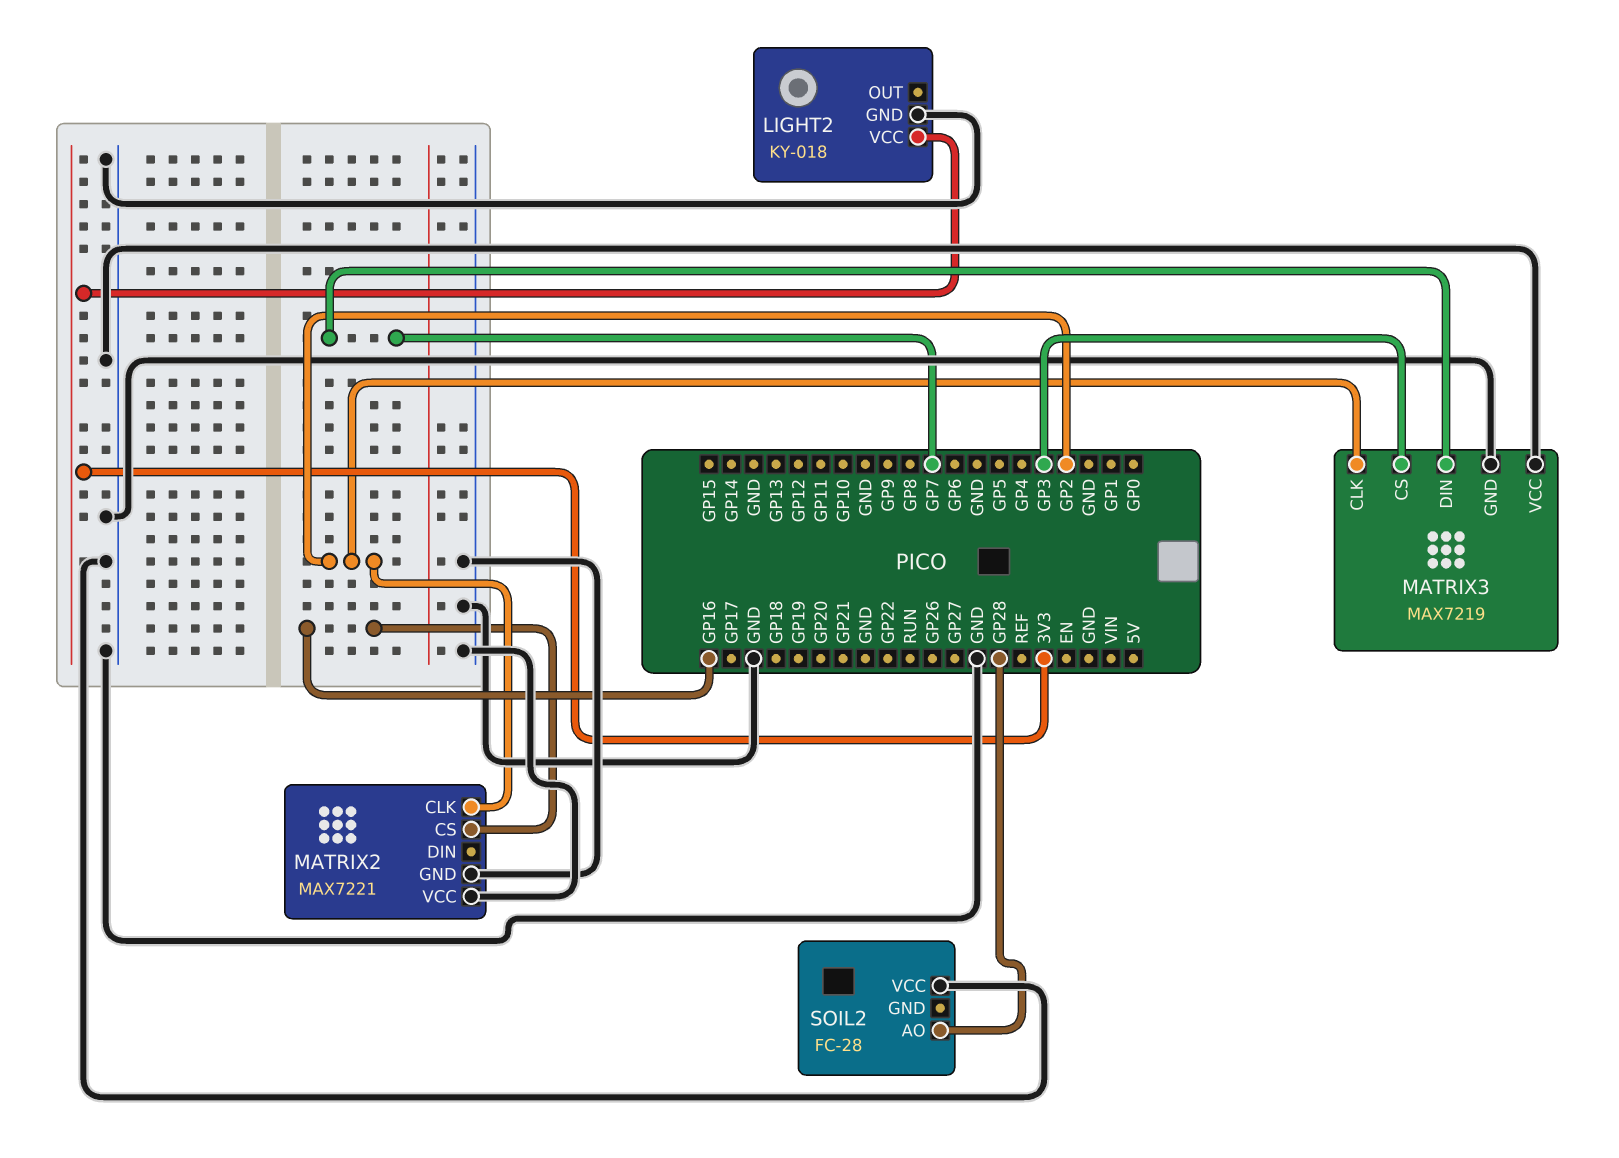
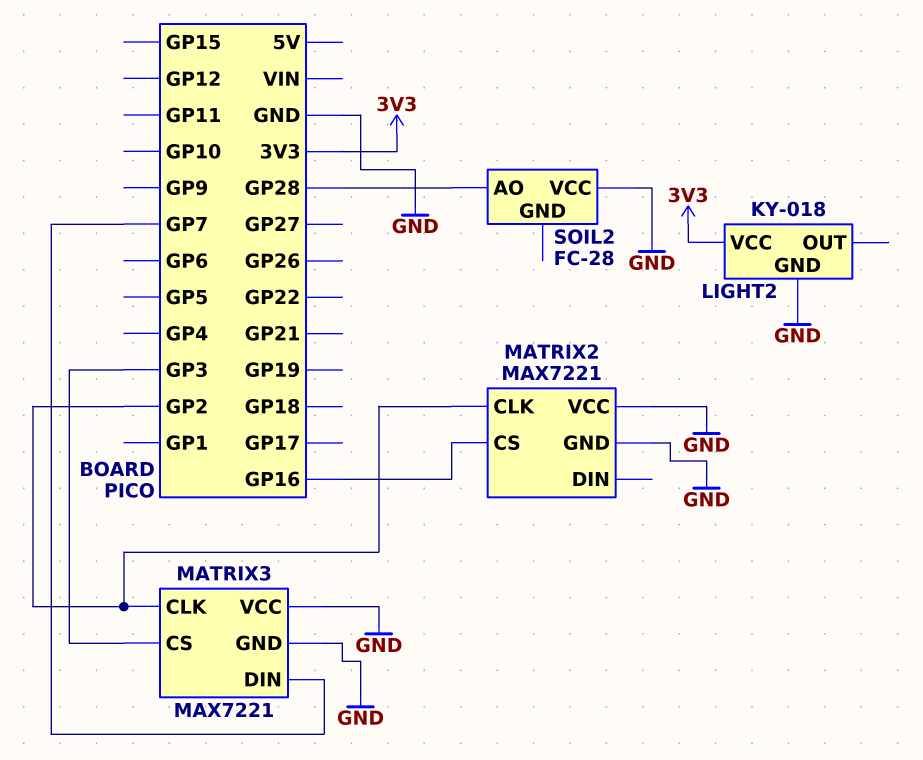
MATRIX3: MAX7219 -> MAX7221

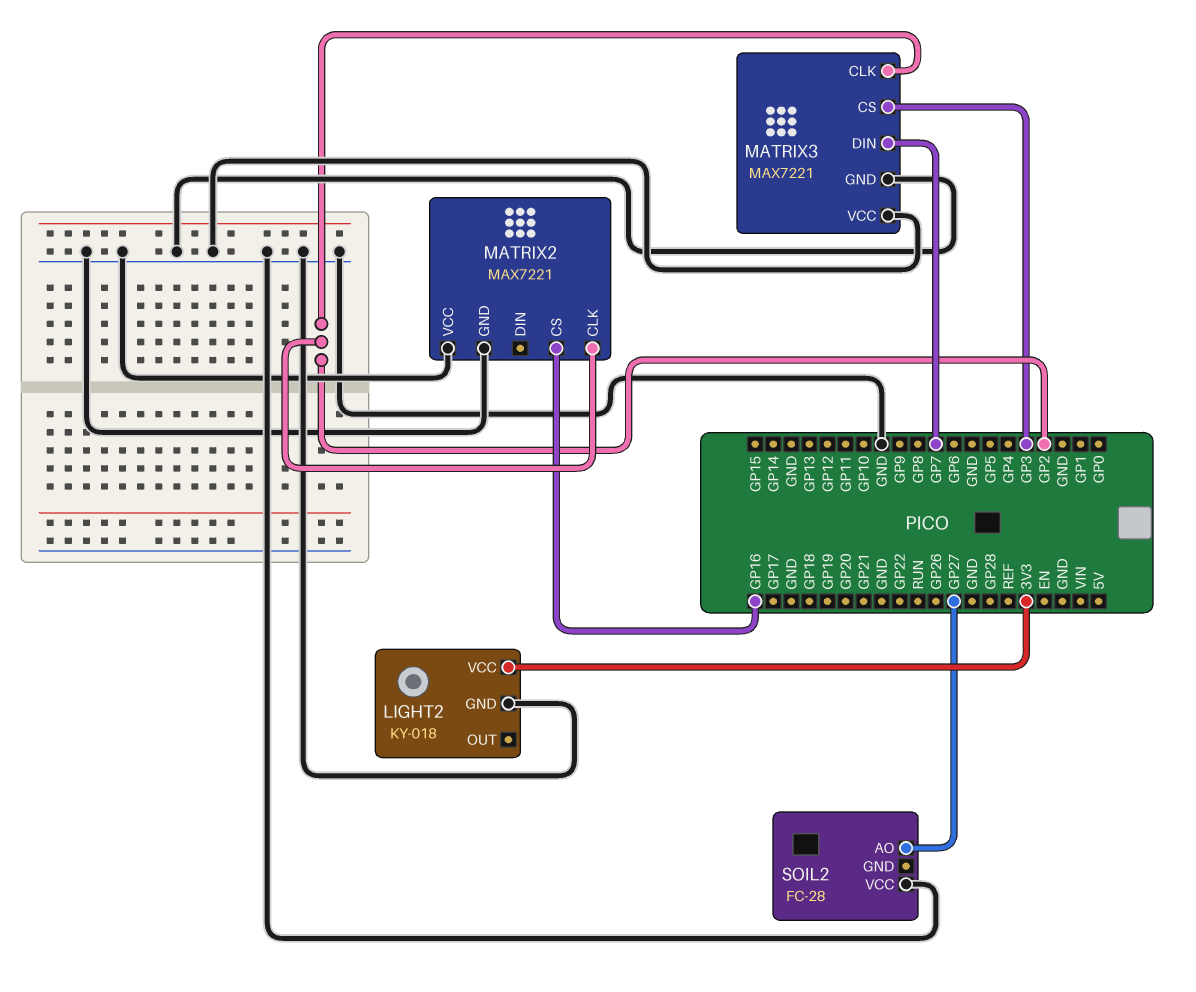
SOIL2 pin AO: GP28 -> GP27

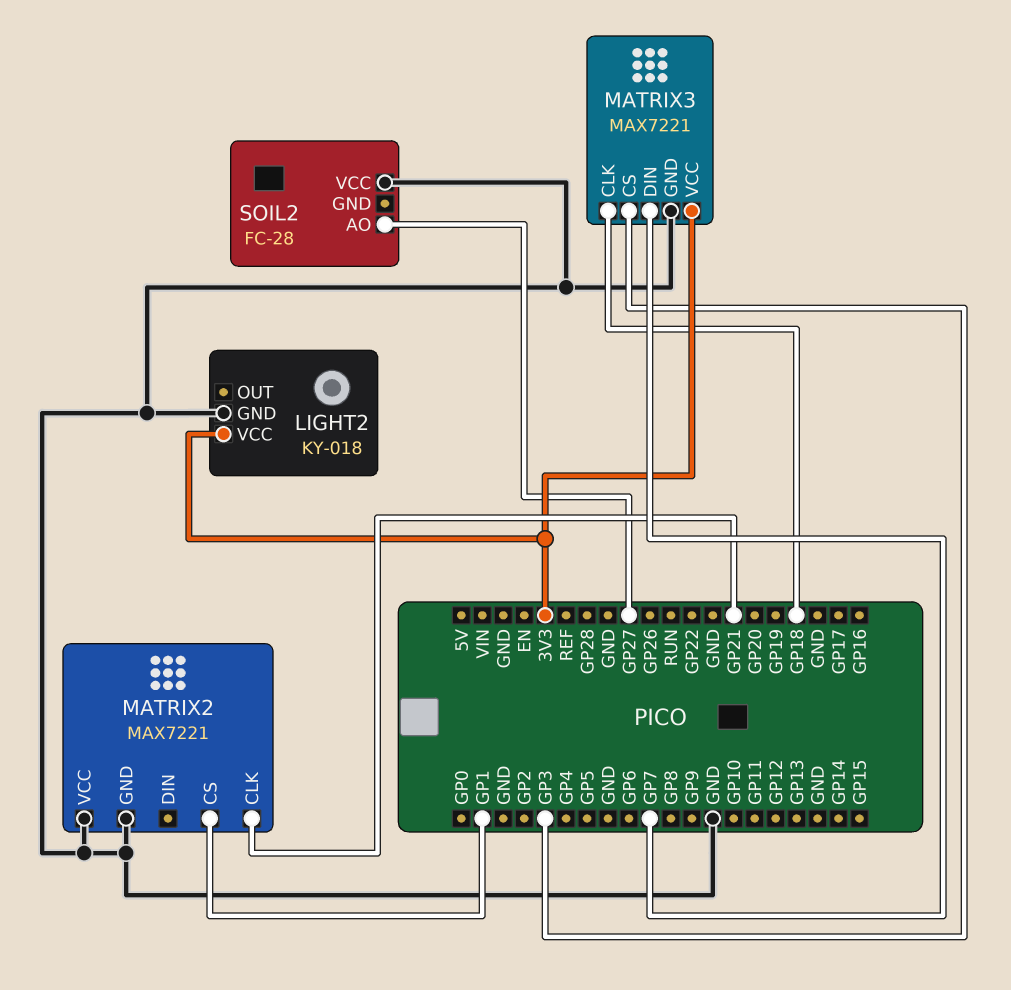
MATRIX2 pin CLK: GP2 -> GP21
MATRIX2 pin CS: GP16 -> GP1
MATRIX3 pin CLK: GP2 -> GP18
MATRIX3 pin VCC: GND -> 3V3

